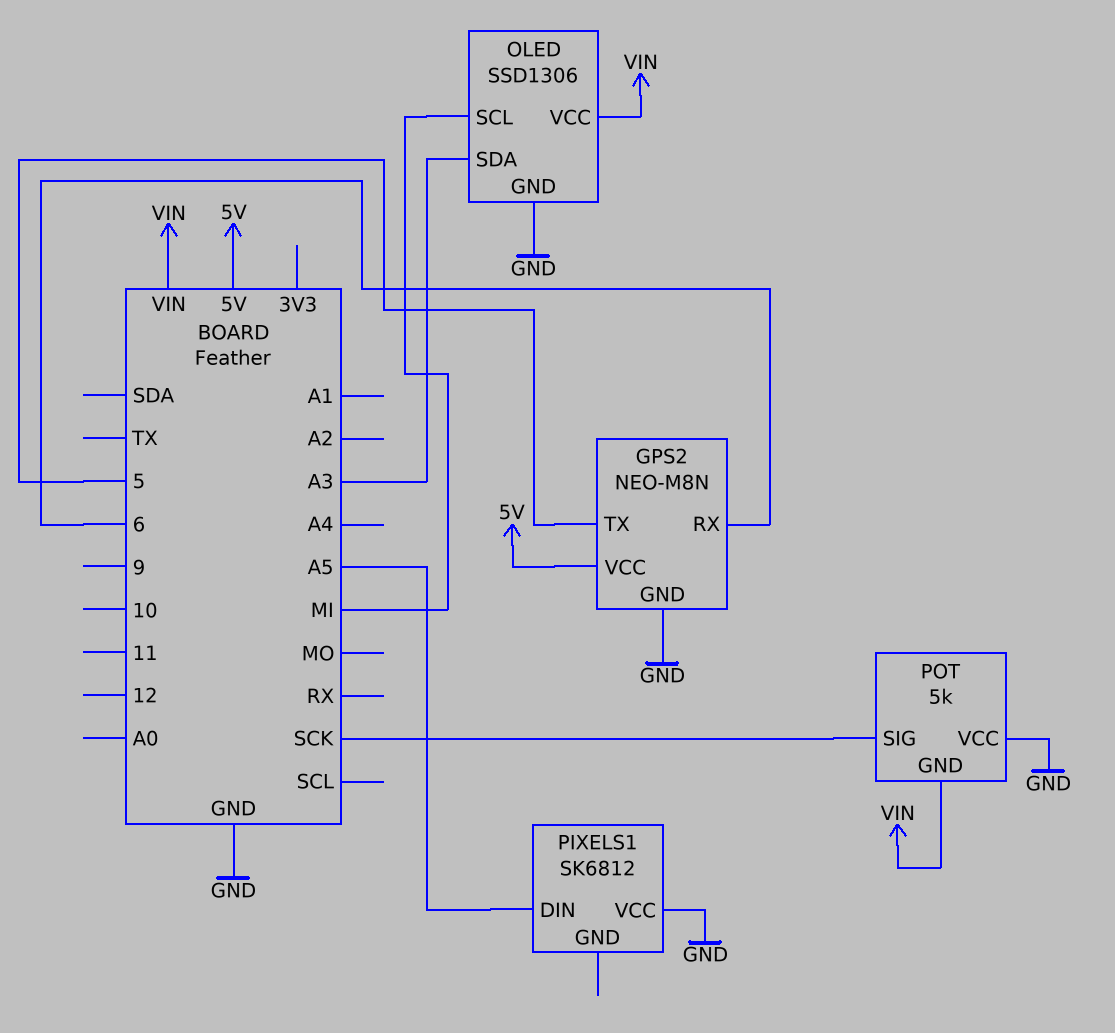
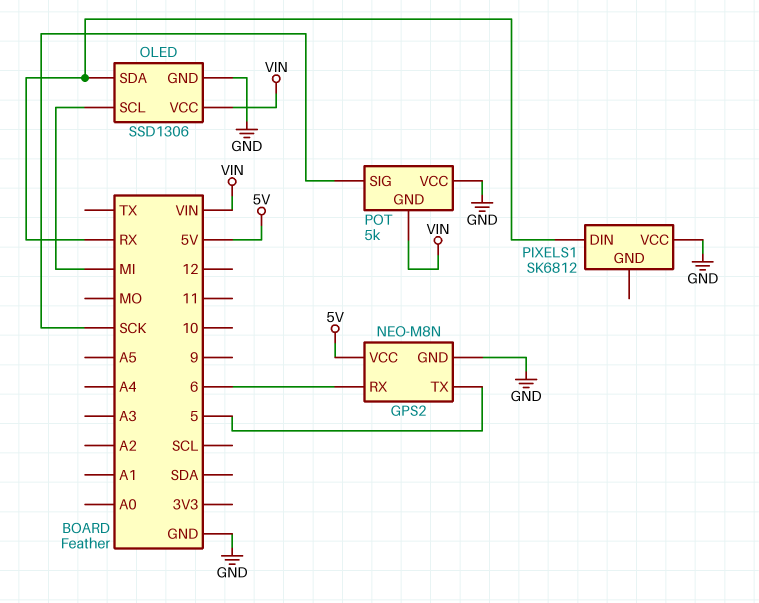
OLED pin SDA: A3 -> RX
PIXELS1 pin DIN: A5 -> RX

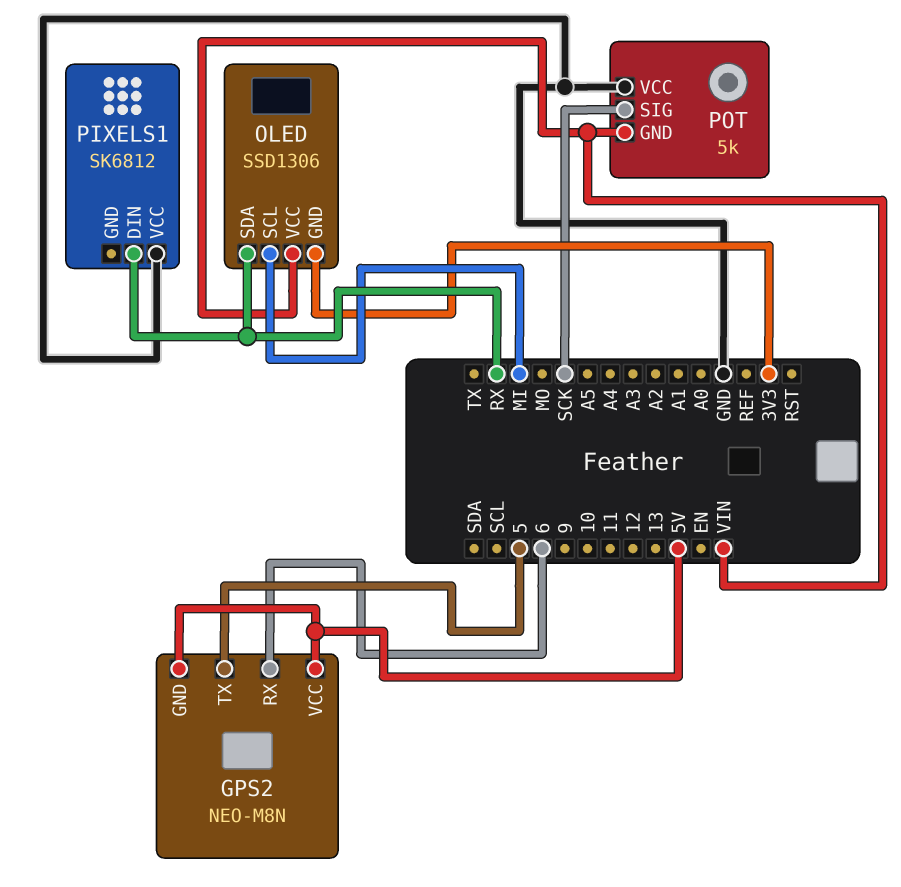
GPS2 pin GND: GND -> 5V
OLED pin GND: GND -> 3V3

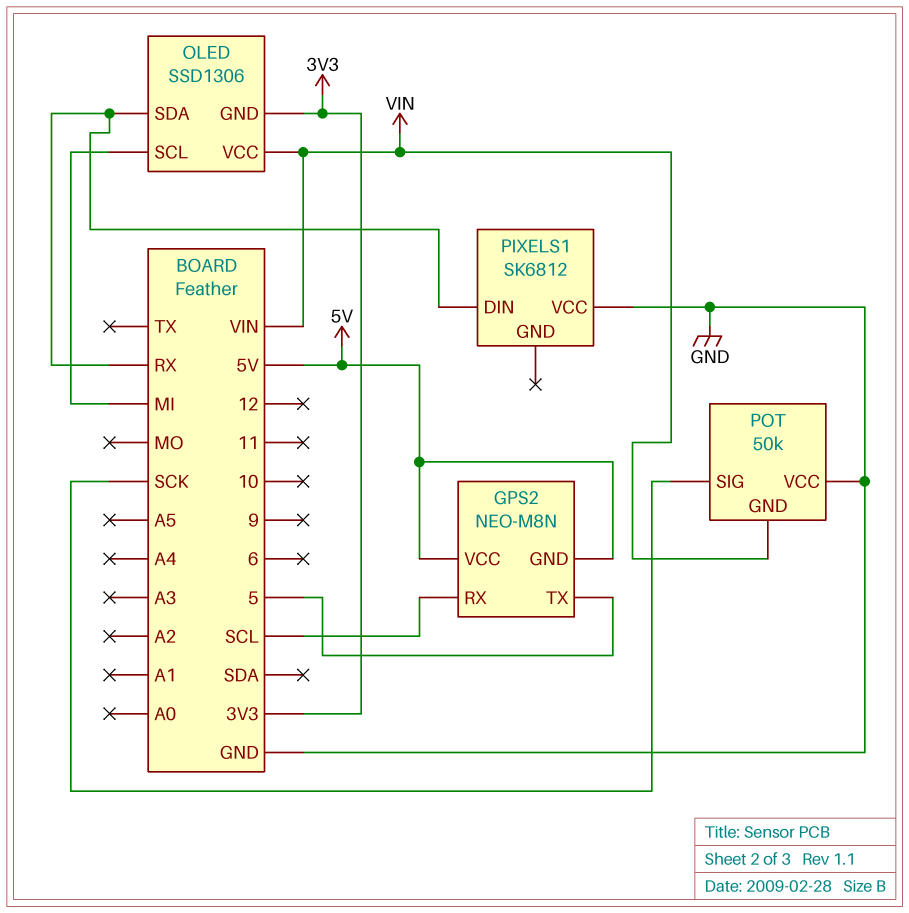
GPS2 pin RX: 6 -> SCL
POT: 5k -> 50k

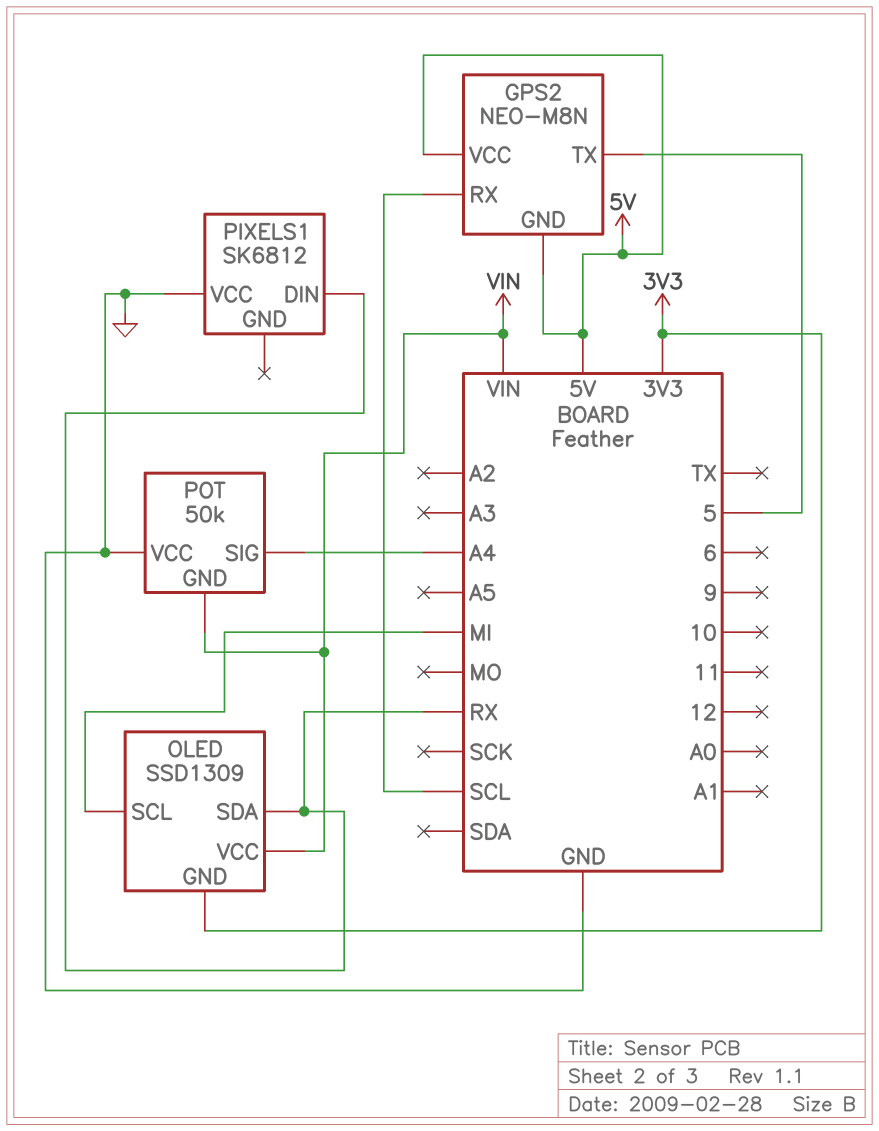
OLED: SSD1306 -> SSD1309
POT pin SIG: SCK -> A4

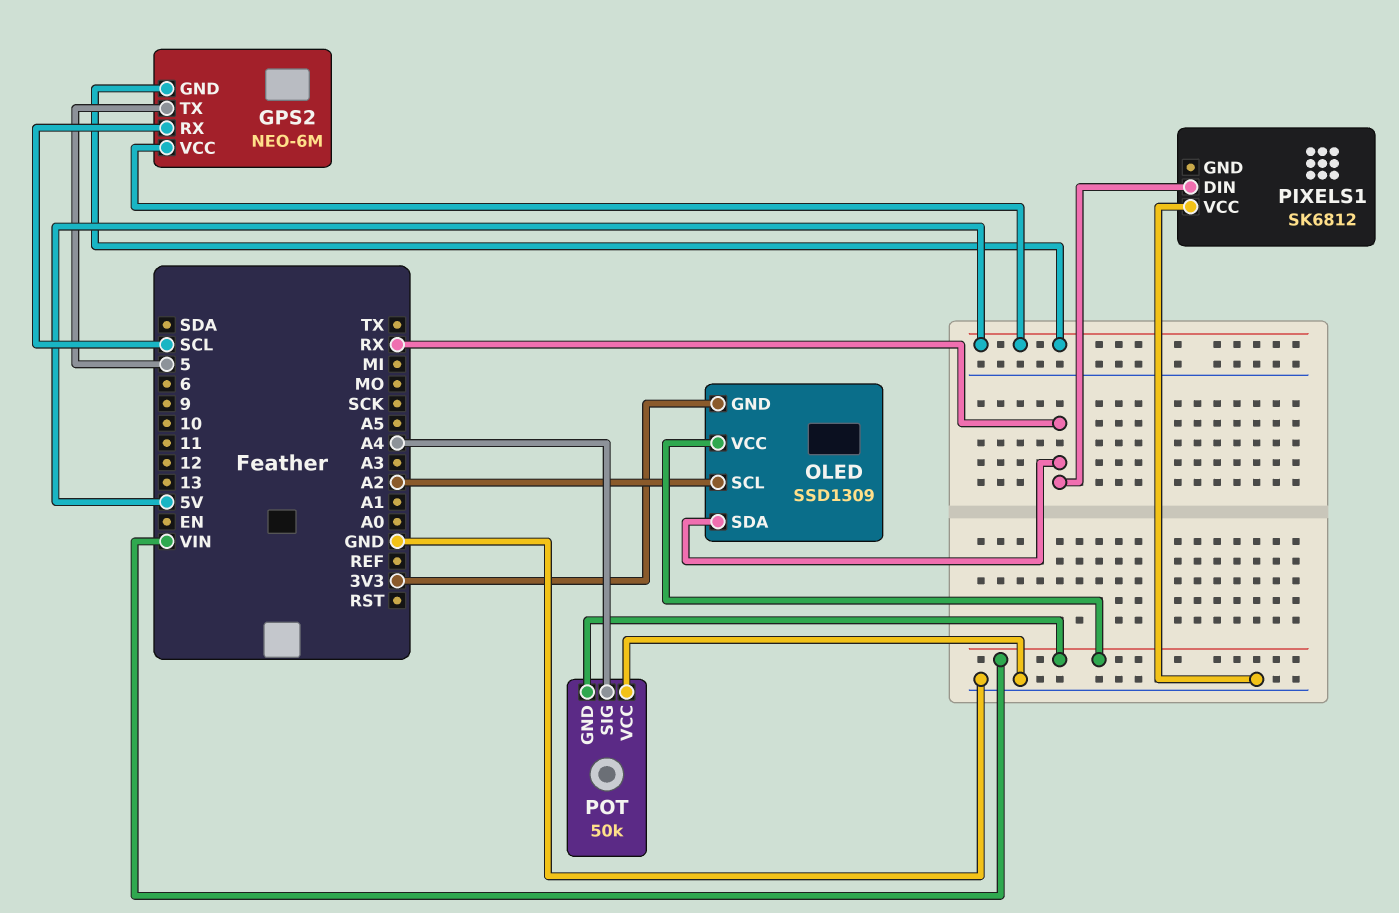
GPS2: NEO-M8N -> NEO-6M
OLED pin SCL: MI -> A2

